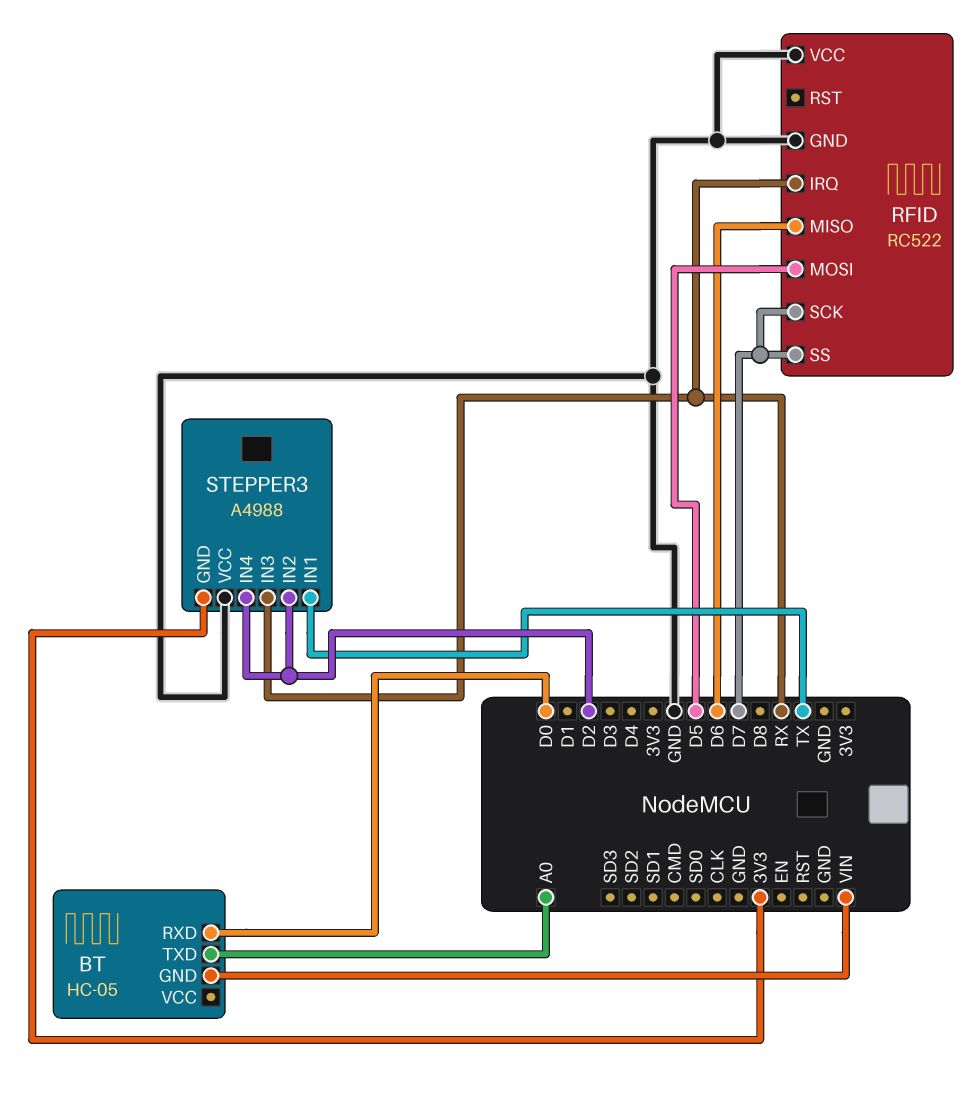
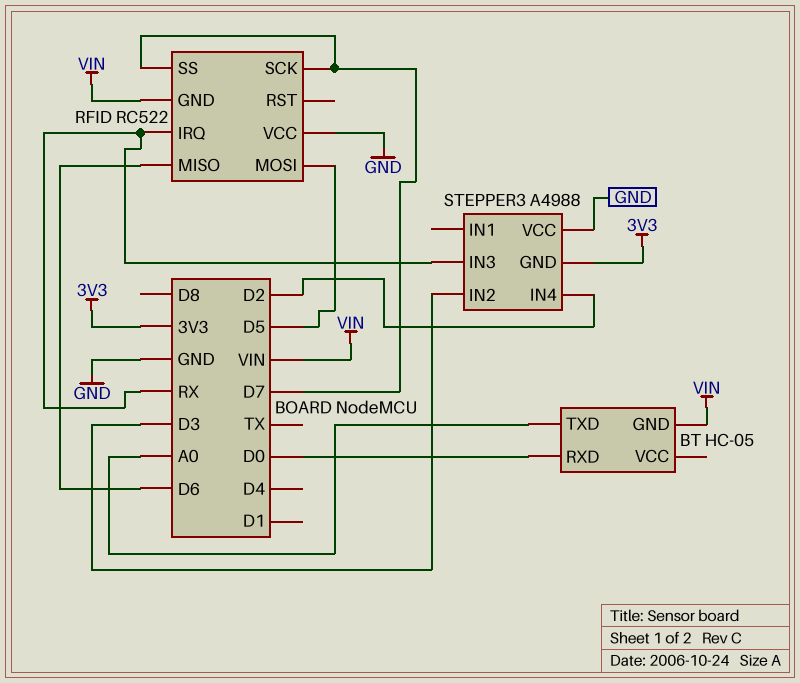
RFID pin GND: GND -> VIN
STEPPER3 pin IN1: TX -> none
STEPPER3 pin IN2: D2 -> D3

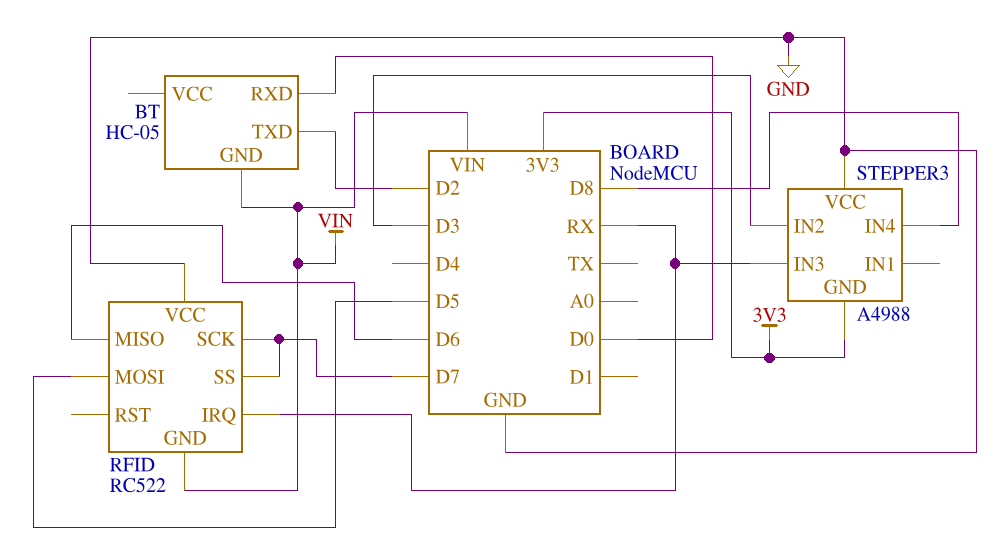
BT pin TXD: A0 -> D2
STEPPER3 pin IN4: D2 -> D8

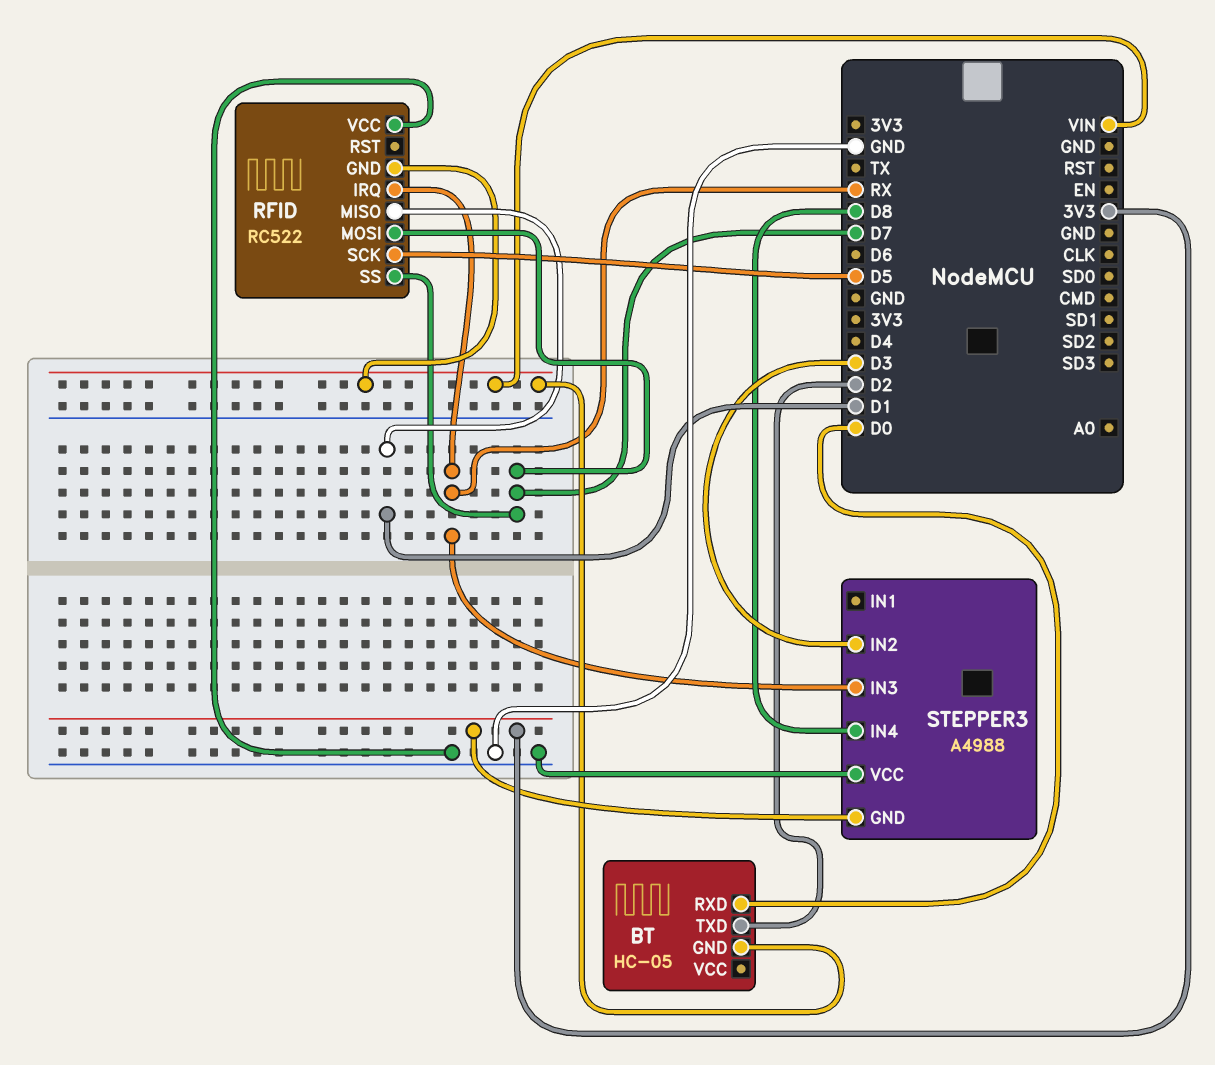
RFID pin MISO: D6 -> D1
RFID pin MOSI: D5 -> D7
RFID pin SCK: D7 -> D5

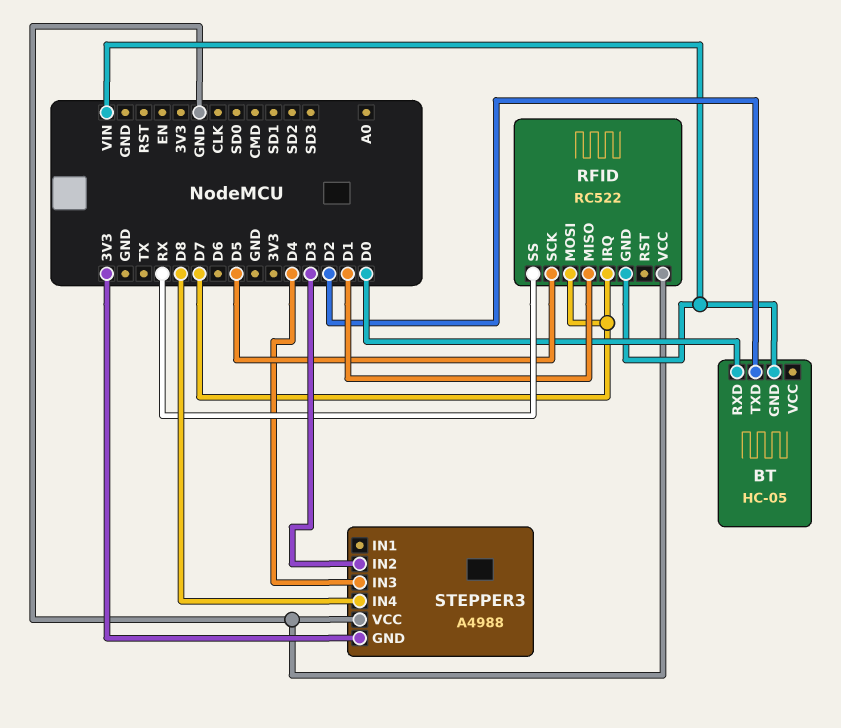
RFID pin IRQ: RX -> D7
RFID pin SS: D7 -> RX
STEPPER3 pin IN3: RX -> D4

